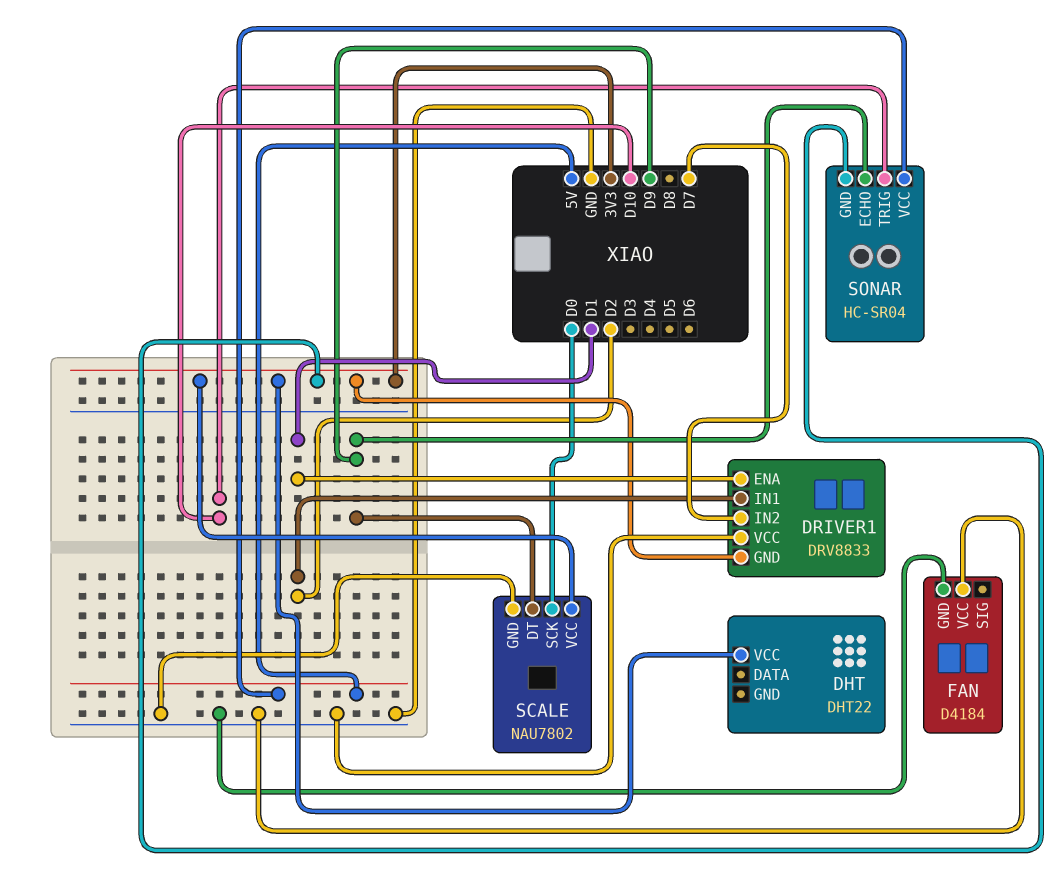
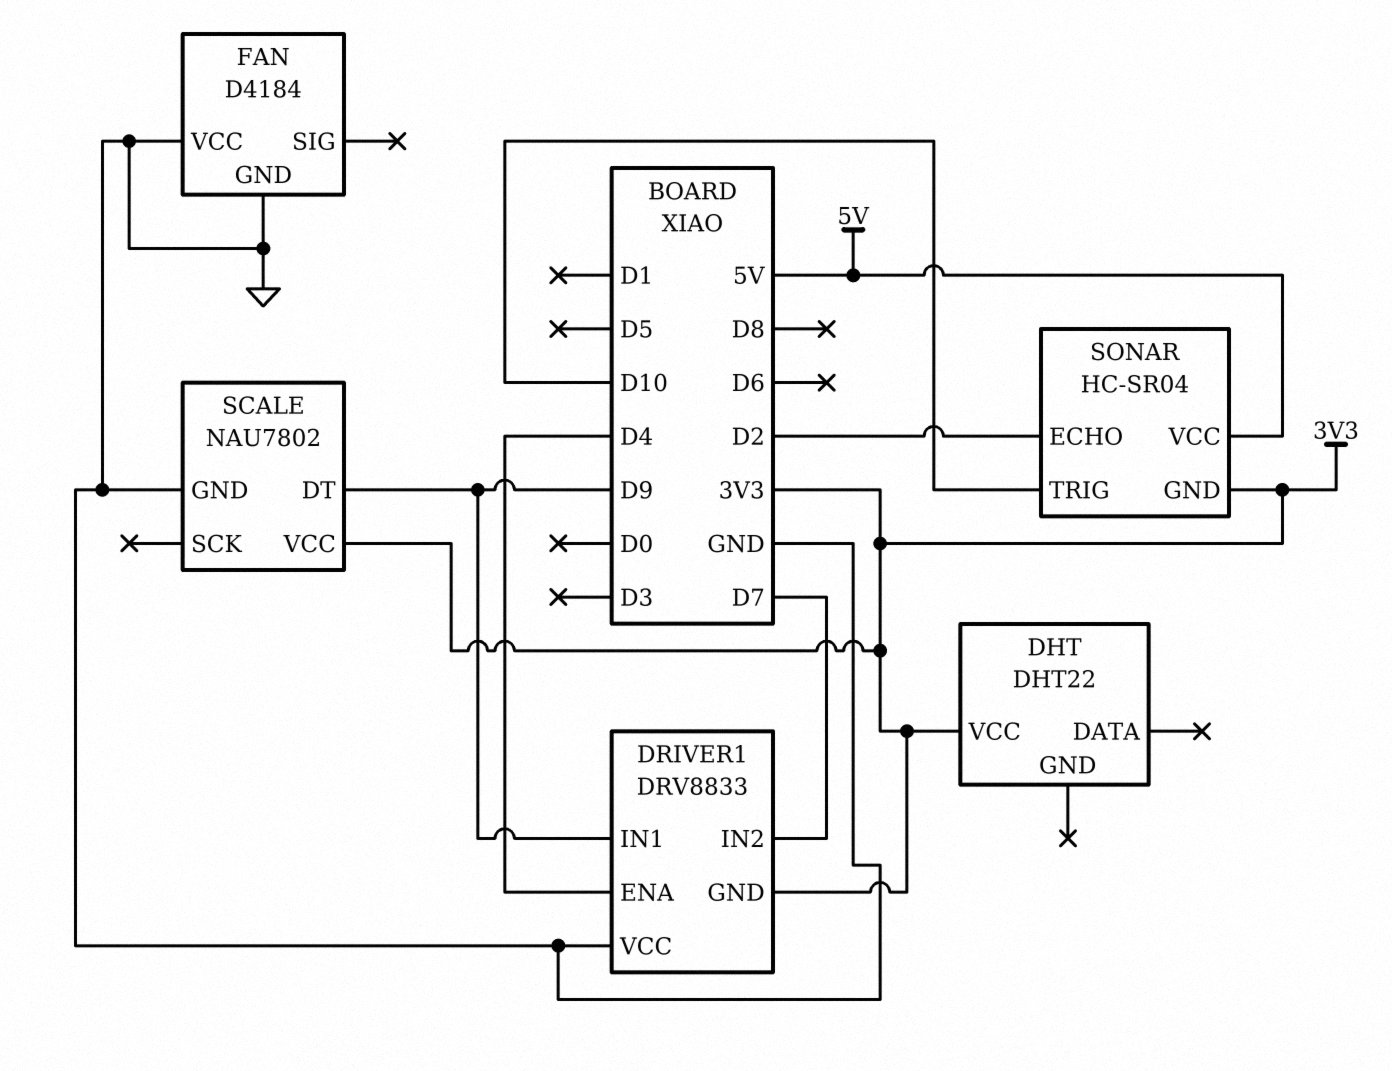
DRIVER1 pin ENA: D1 -> D4
DRIVER1 pin IN1: D2 -> D9
SCALE pin SCK: D0 -> none
SONAR pin ECHO: D9 -> D2

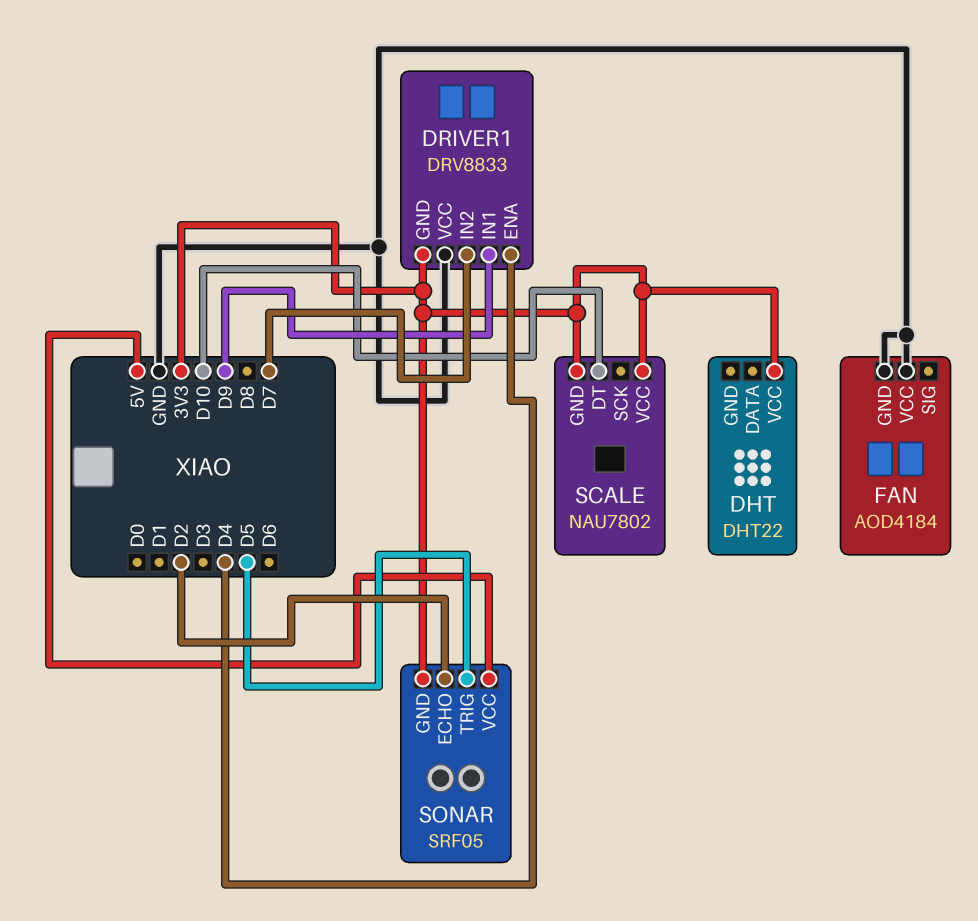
FAN: D4184 -> AOD4184
SCALE pin DT: D9 -> D10
SCALE pin GND: GND -> 3V3
SONAR: HC-SR04 -> SRF05
SONAR pin TRIG: D10 -> D5

